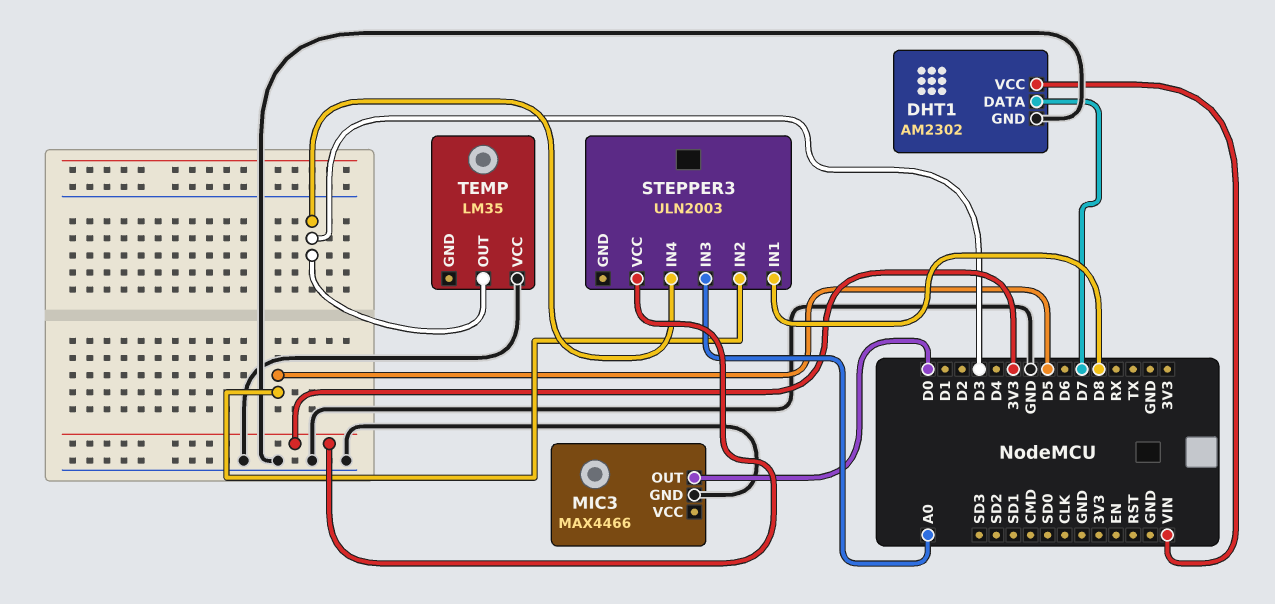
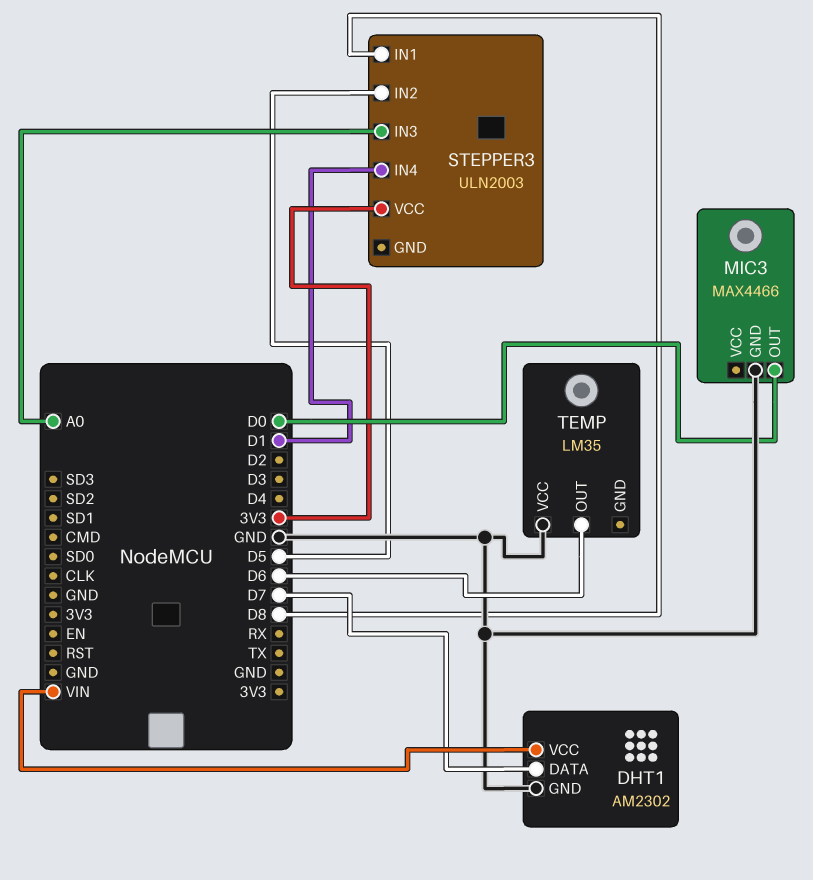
STEPPER3 pin IN4: D3 -> D1
TEMP pin OUT: D3 -> D6

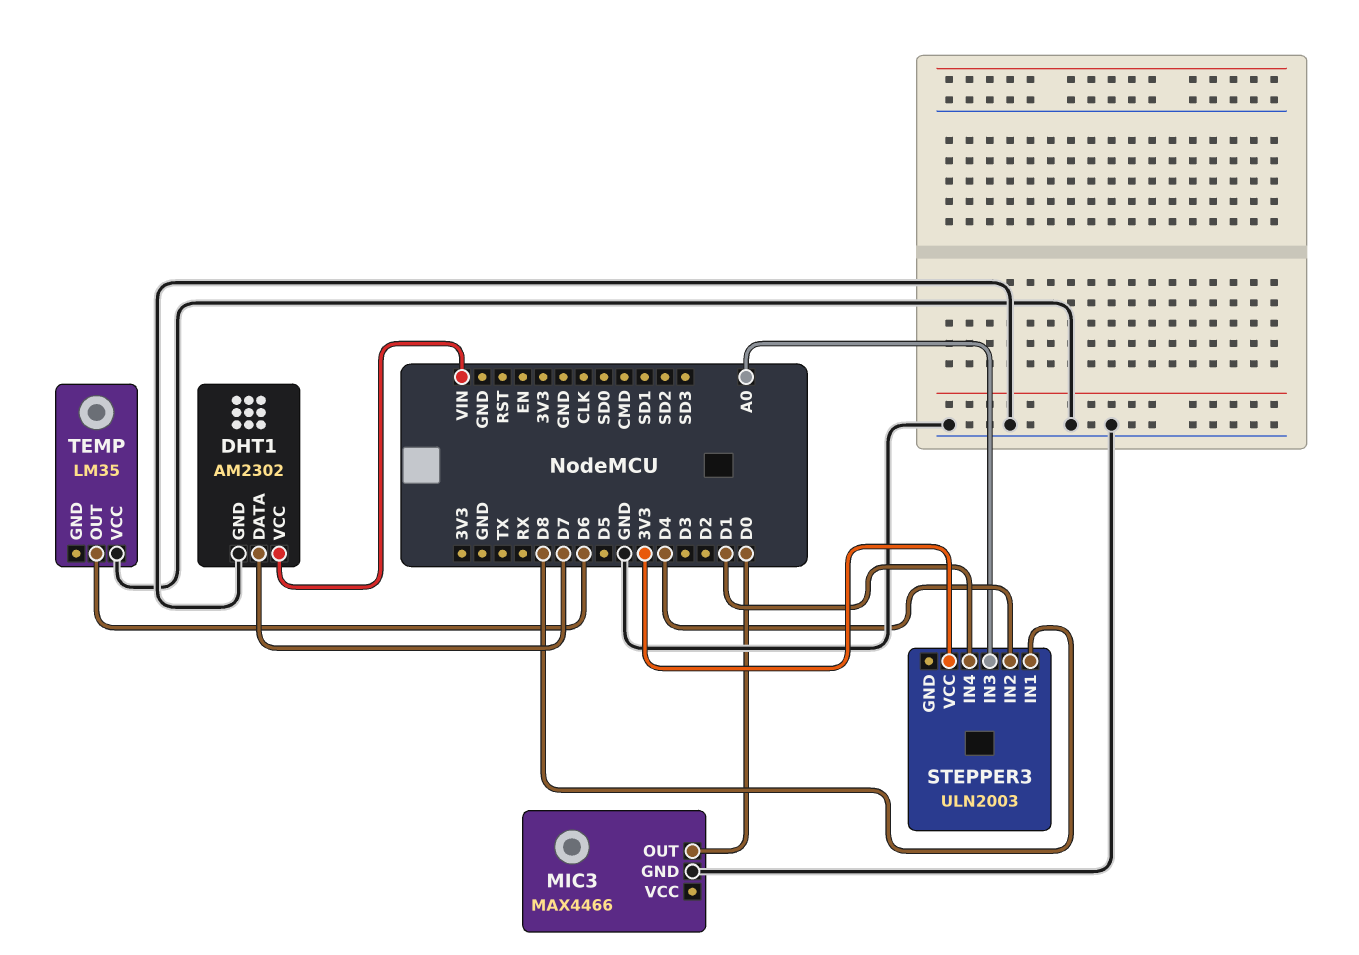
STEPPER3 pin IN2: D5 -> D4

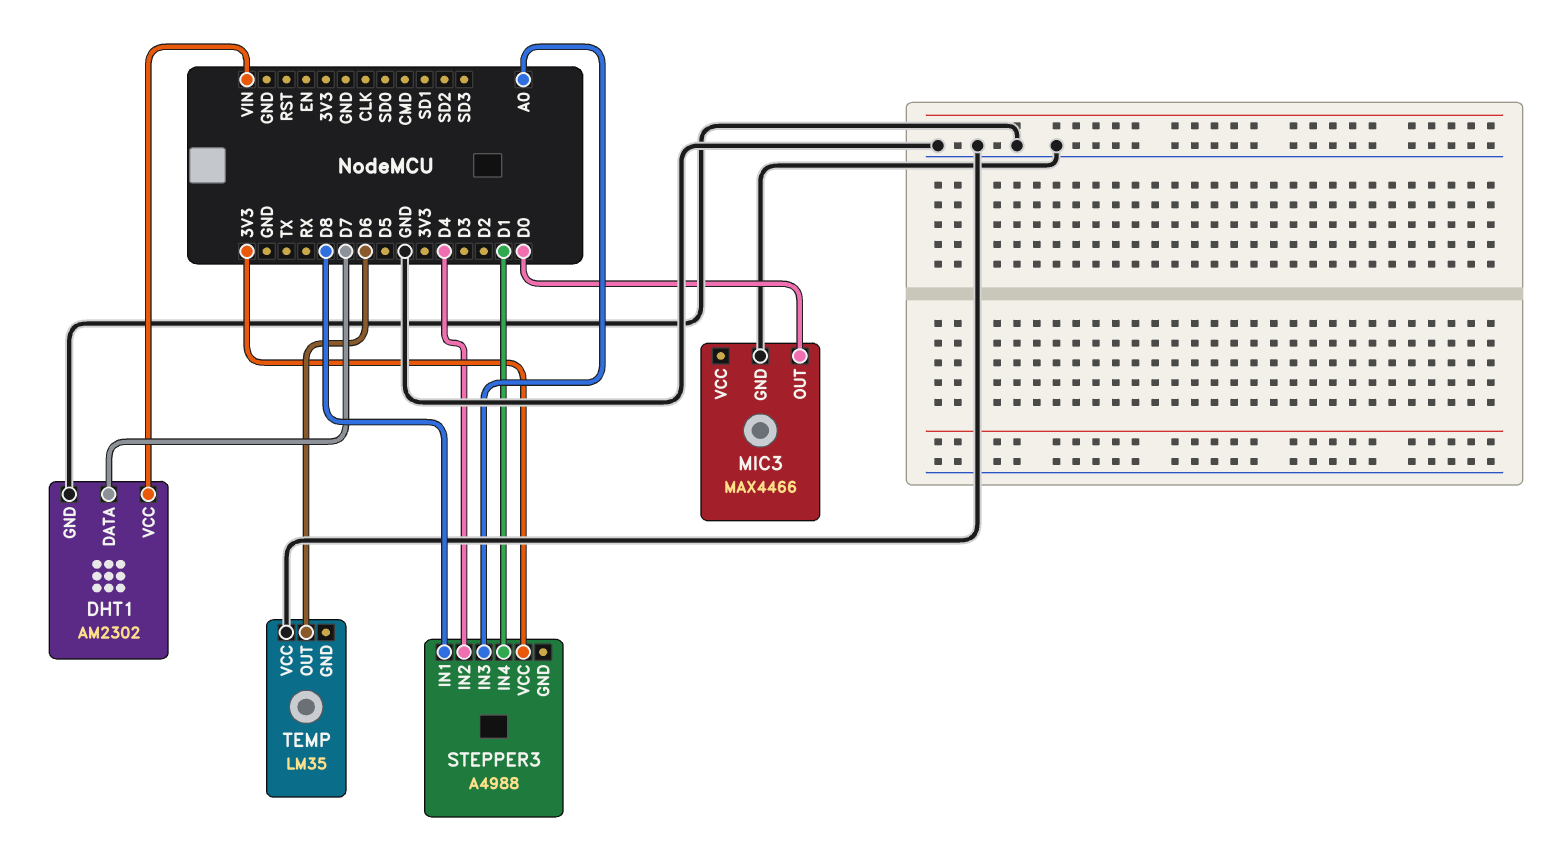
STEPPER3: ULN2003 -> A4988

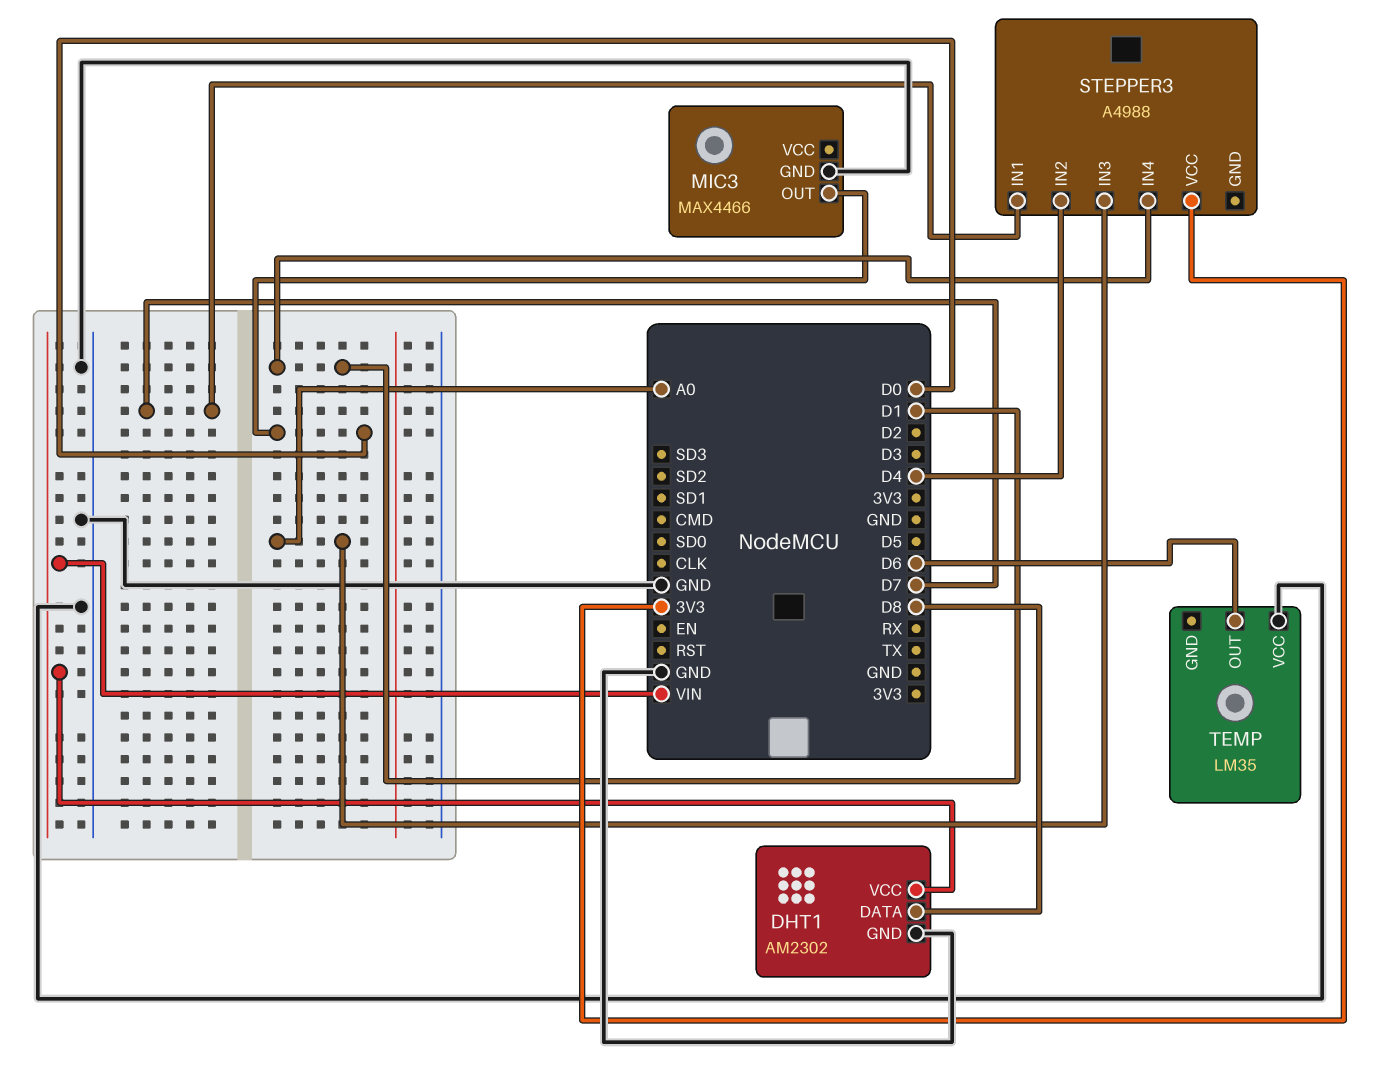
DHT1 pin DATA: D7 -> D8
STEPPER3 pin IN1: D8 -> D7

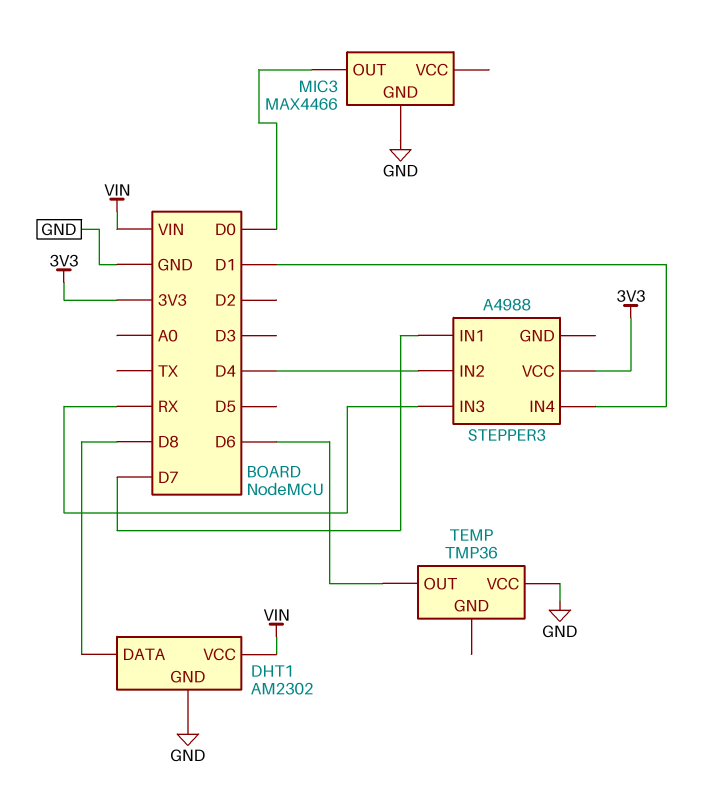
STEPPER3 pin IN3: A0 -> RX
TEMP: LM35 -> TMP36

